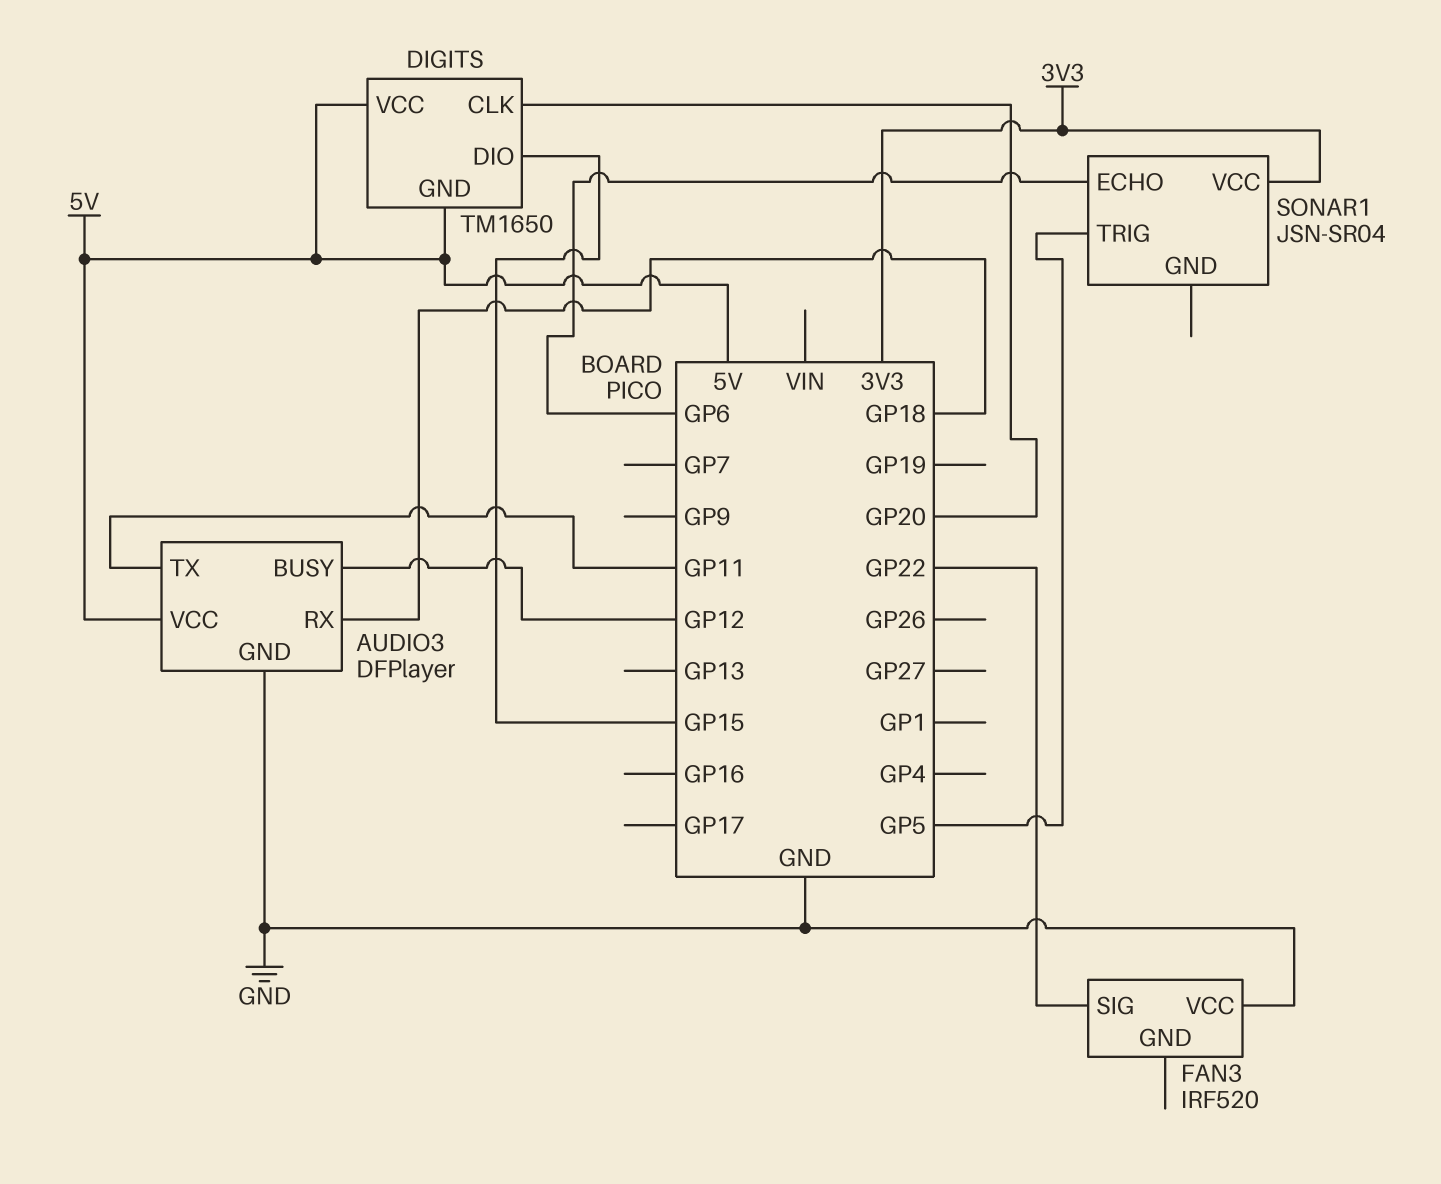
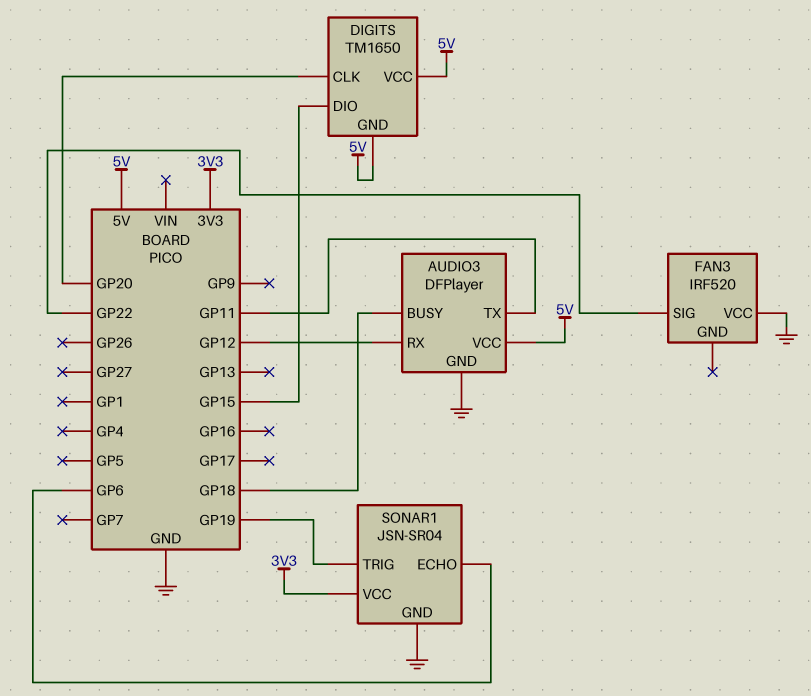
AUDIO3 pin BUSY: GP12 -> GP18
AUDIO3 pin RX: GP18 -> GP12
SONAR1 pin GND: none -> GND
SONAR1 pin TRIG: GP5 -> GP19

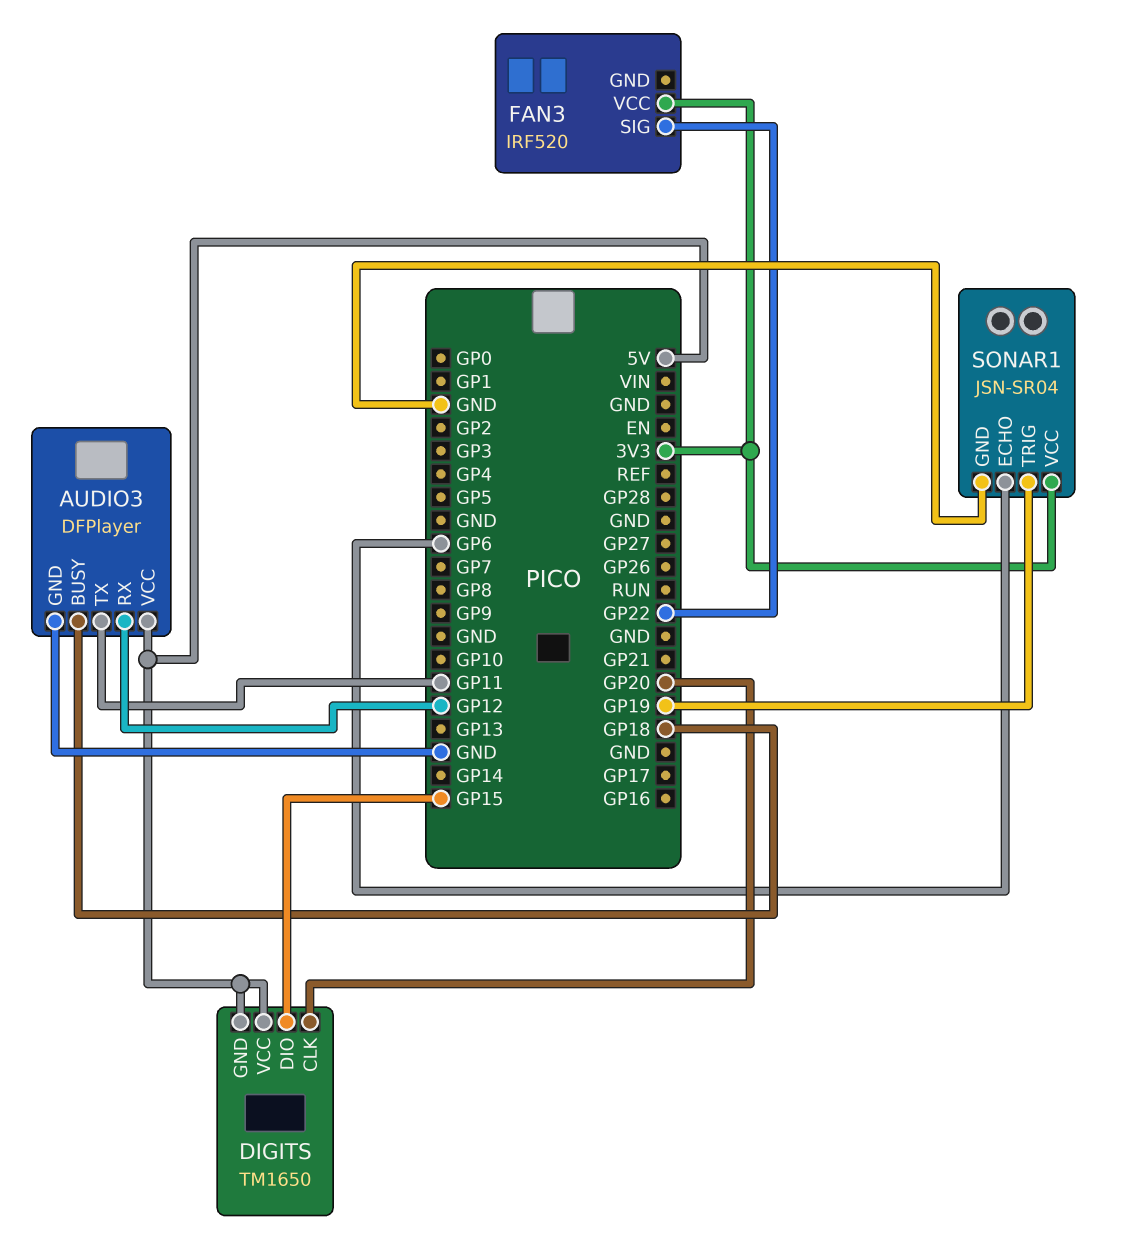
FAN3 pin VCC: GND -> 3V3

